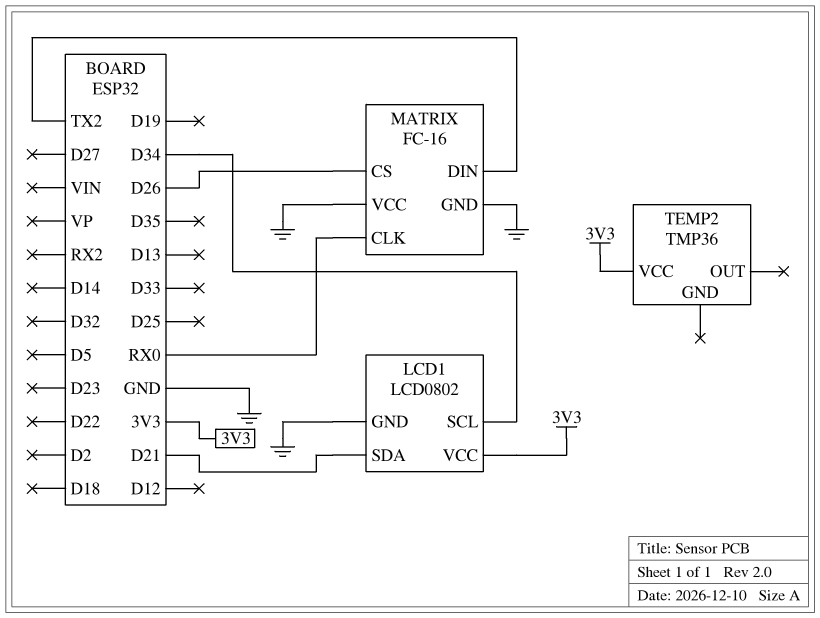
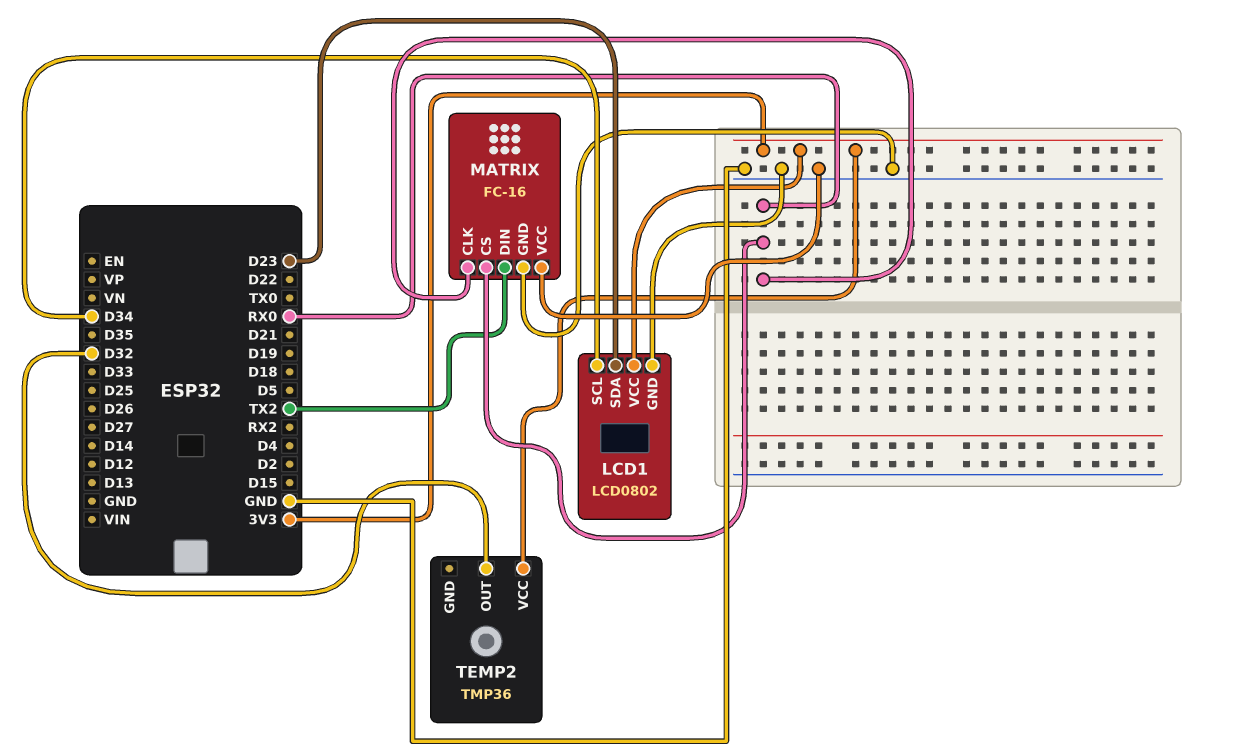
LCD1 pin SDA: D21 -> D23
MATRIX pin CS: D26 -> RX0
TEMP2 pin OUT: none -> D32

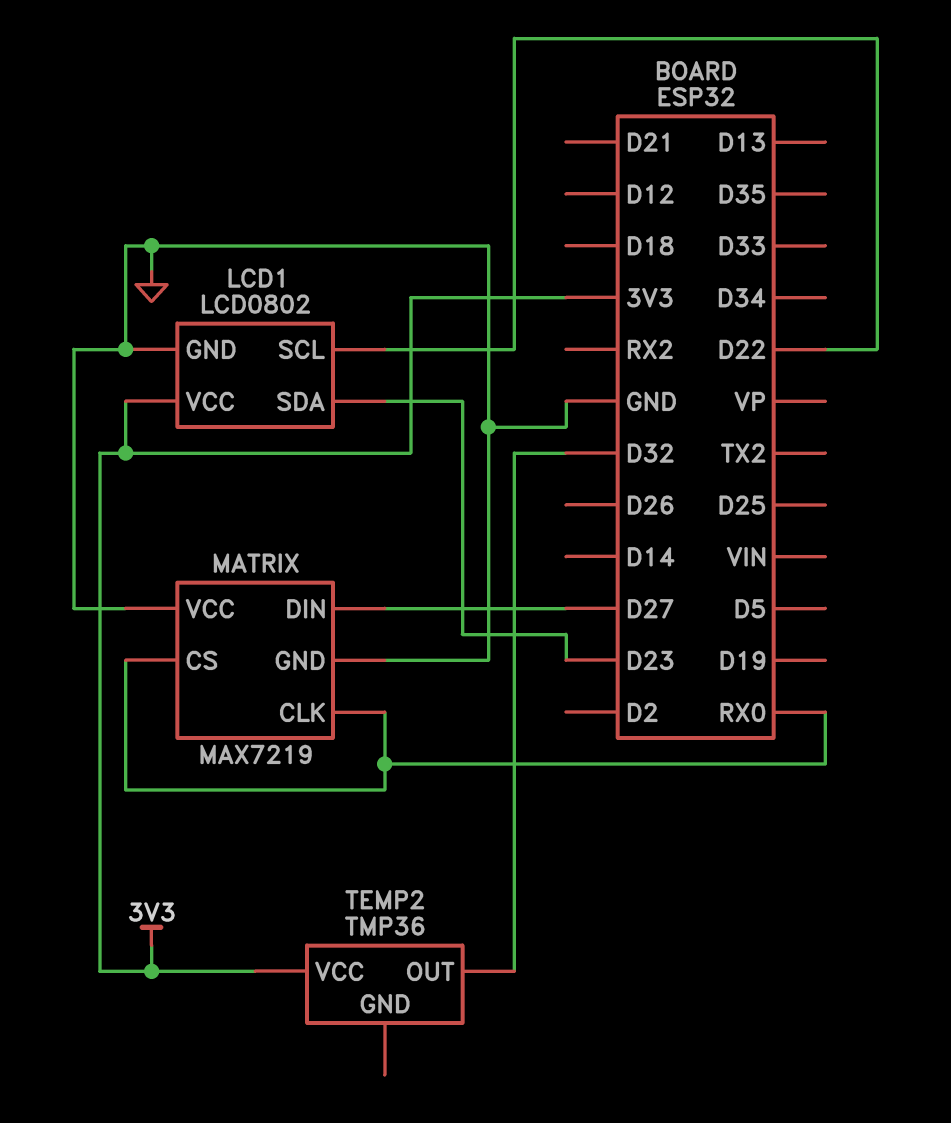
LCD1 pin SCL: D34 -> D22
MATRIX: FC-16 -> MAX7219
MATRIX pin DIN: TX2 -> D27

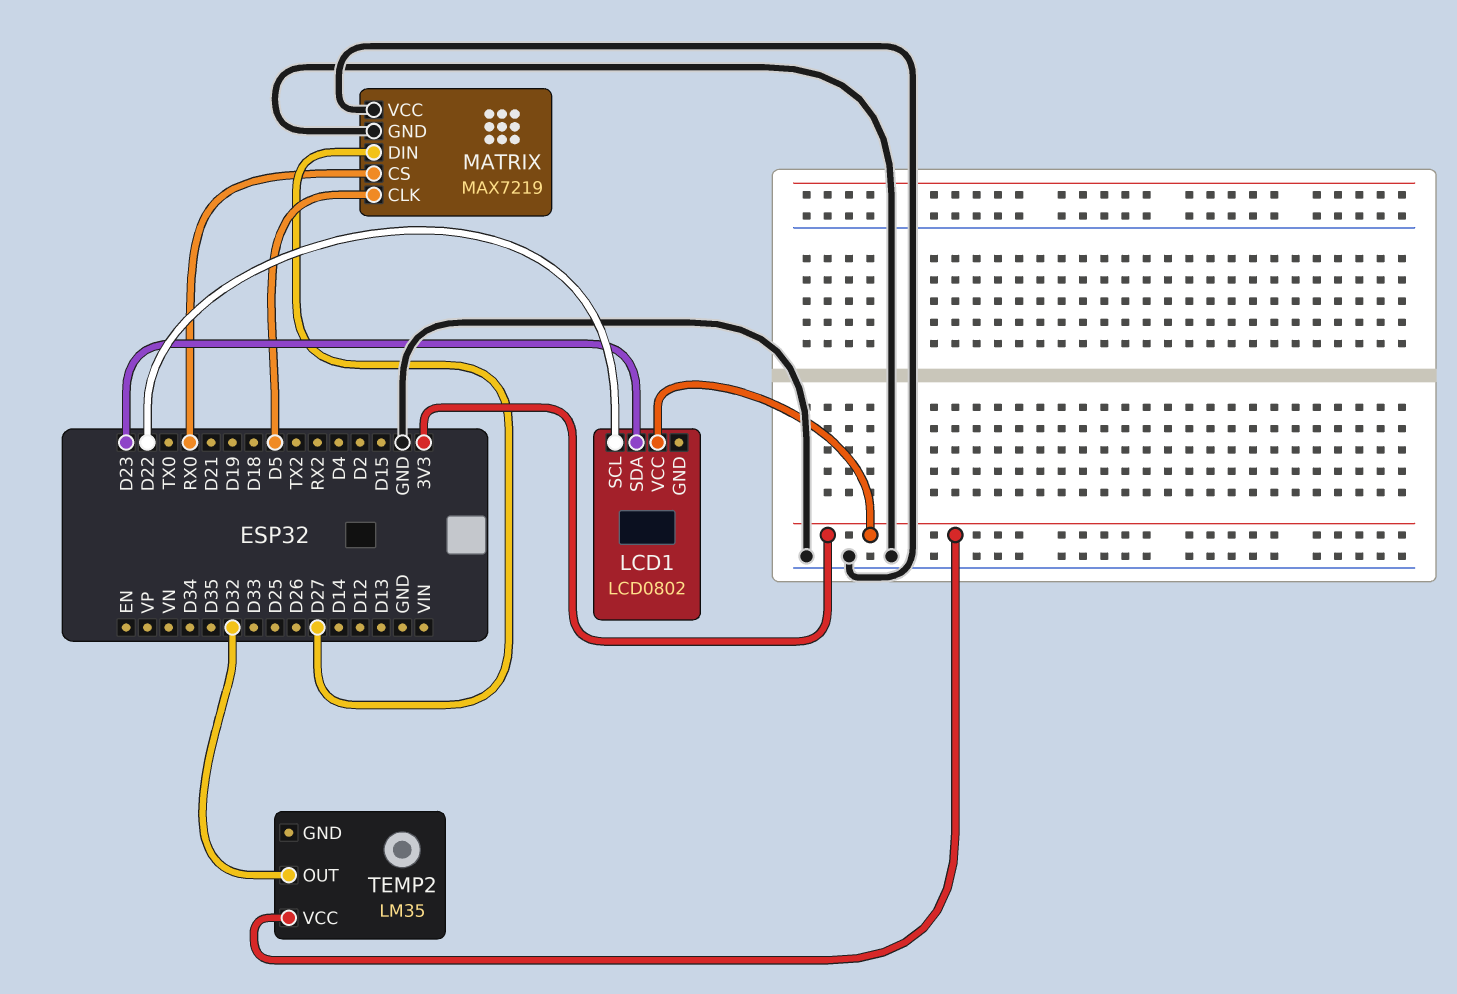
LCD1 pin GND: GND -> none
MATRIX pin CLK: RX0 -> D5
TEMP2: TMP36 -> LM35

